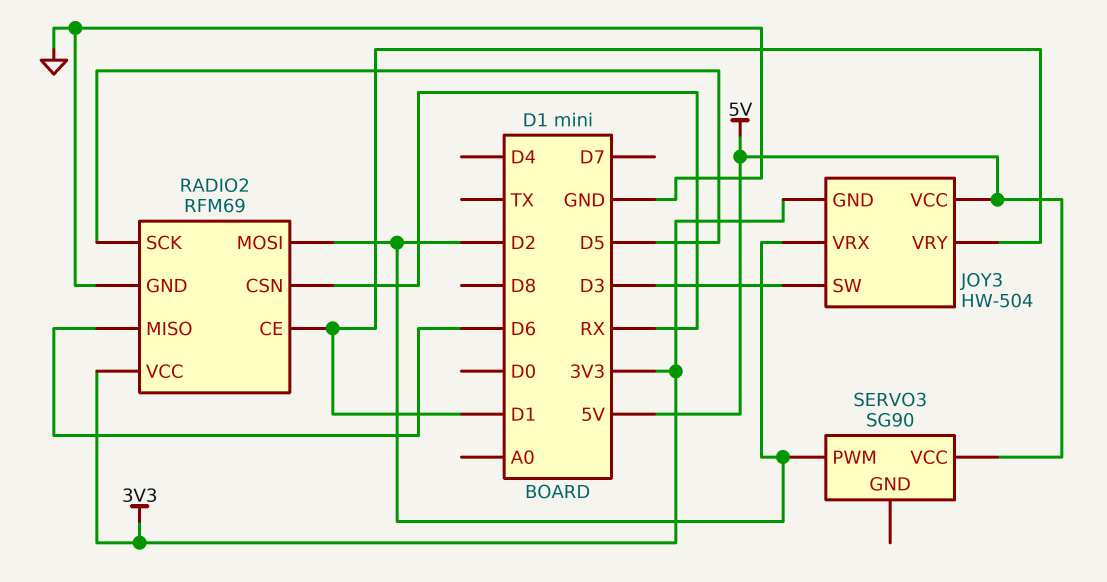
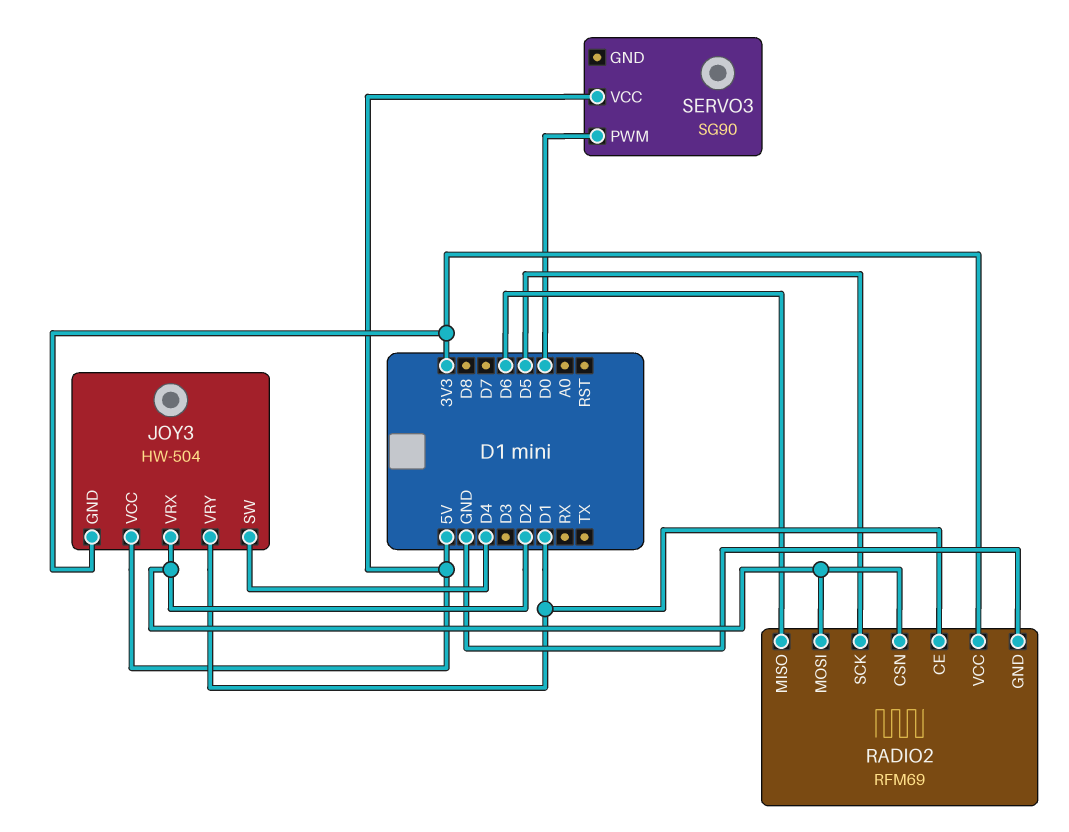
JOY3 pin SW: D3 -> D4
RADIO2 pin CSN: RX -> D2
SERVO3 pin PWM: D2 -> D0

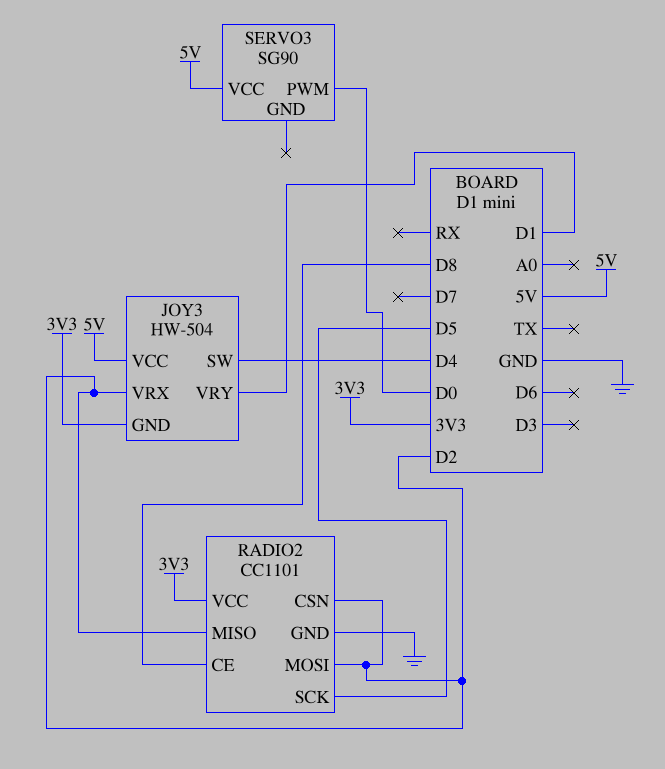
RADIO2: RFM69 -> CC1101
RADIO2 pin CE: D1 -> D8
RADIO2 pin MISO: D6 -> D2

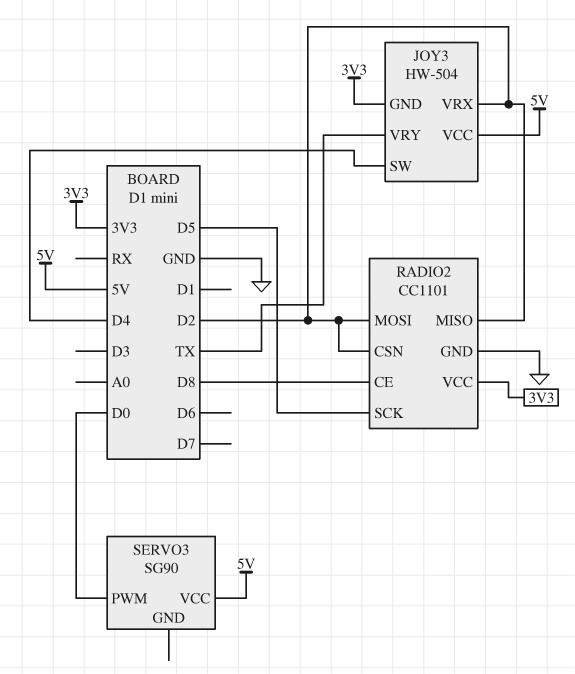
JOY3 pin VRY: D1 -> TX

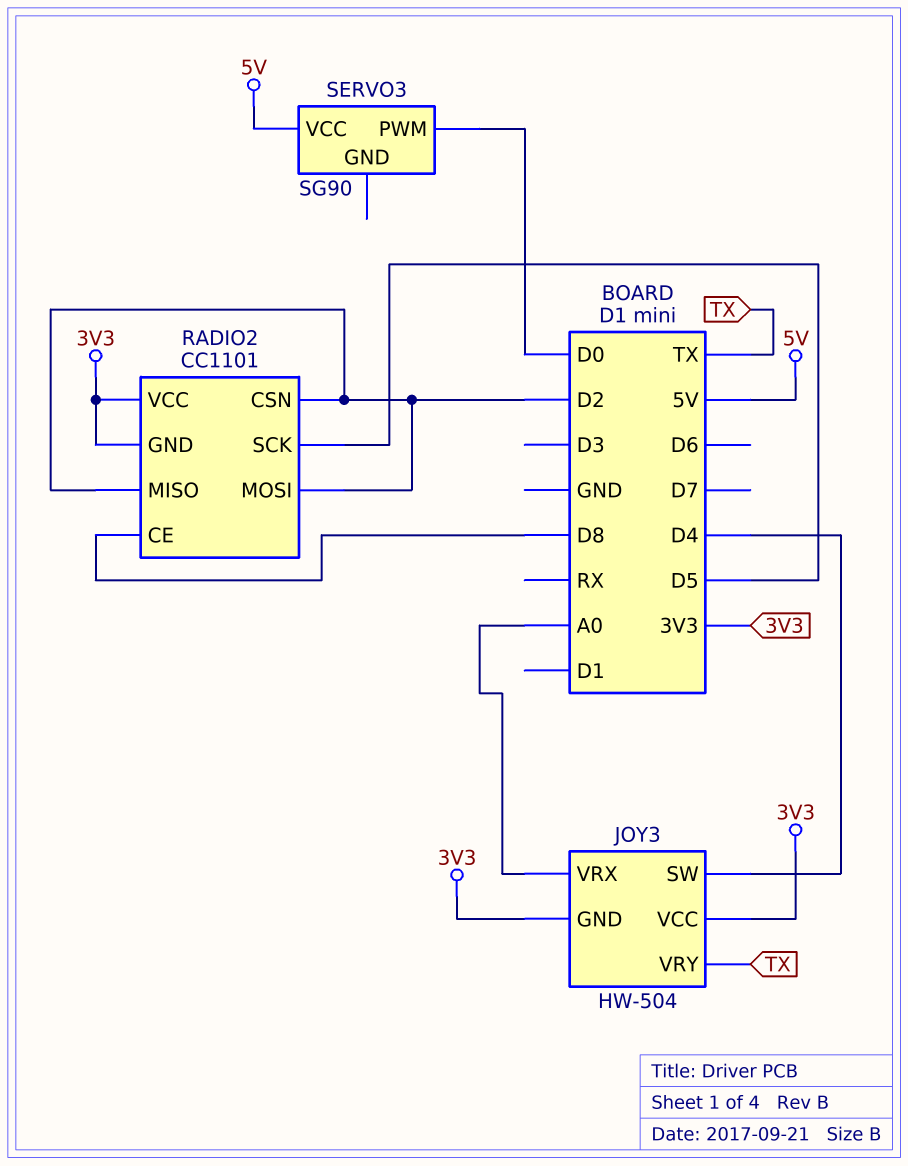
JOY3 pin VCC: 5V -> 3V3
JOY3 pin VRX: D2 -> A0
RADIO2 pin GND: GND -> 3V3

